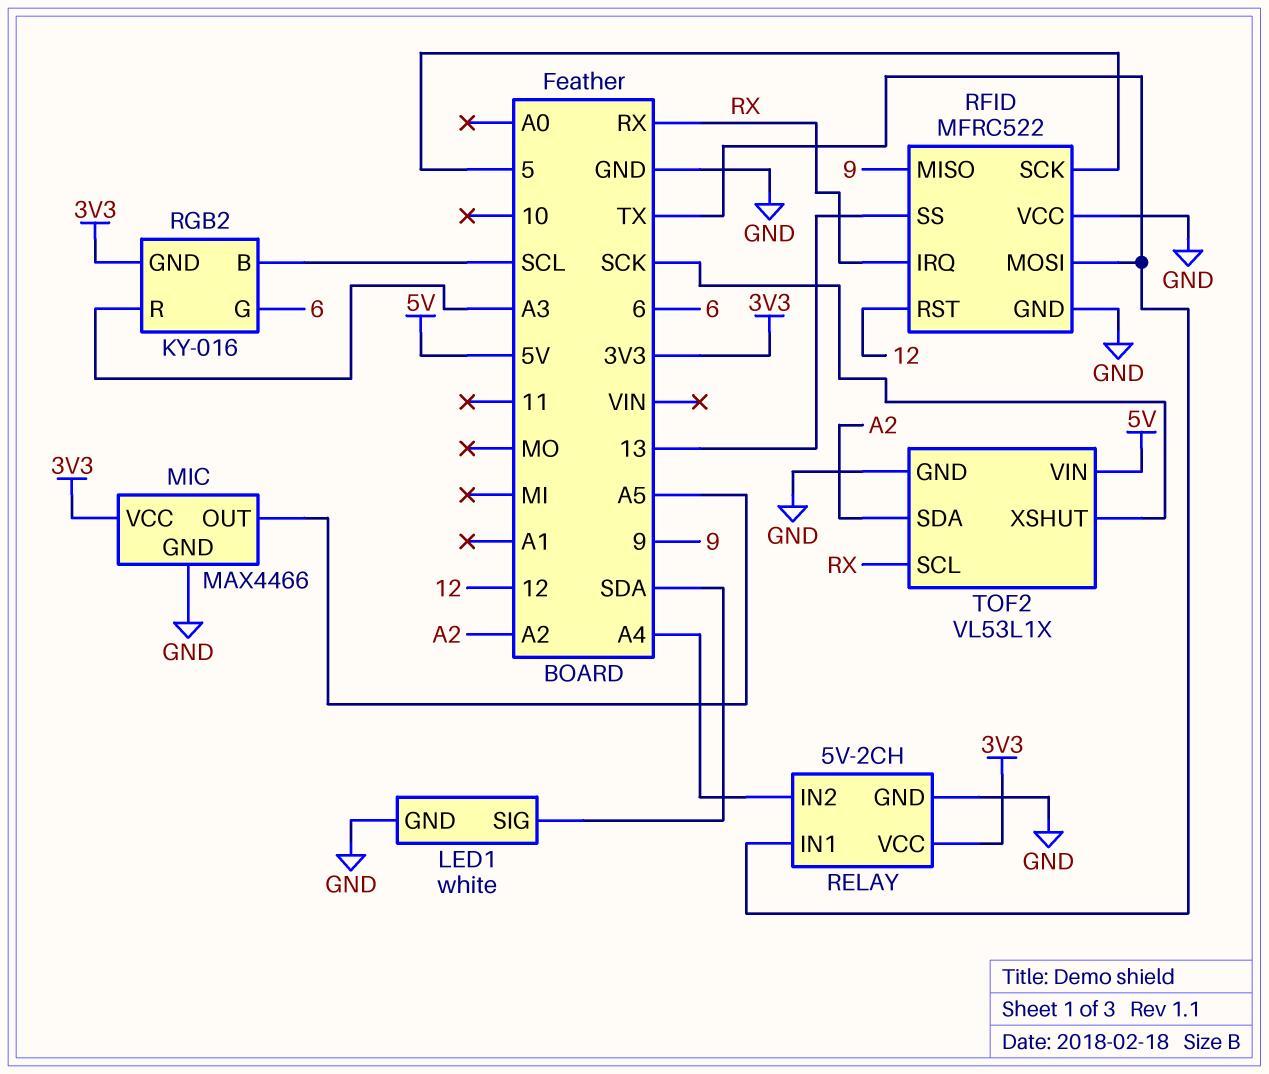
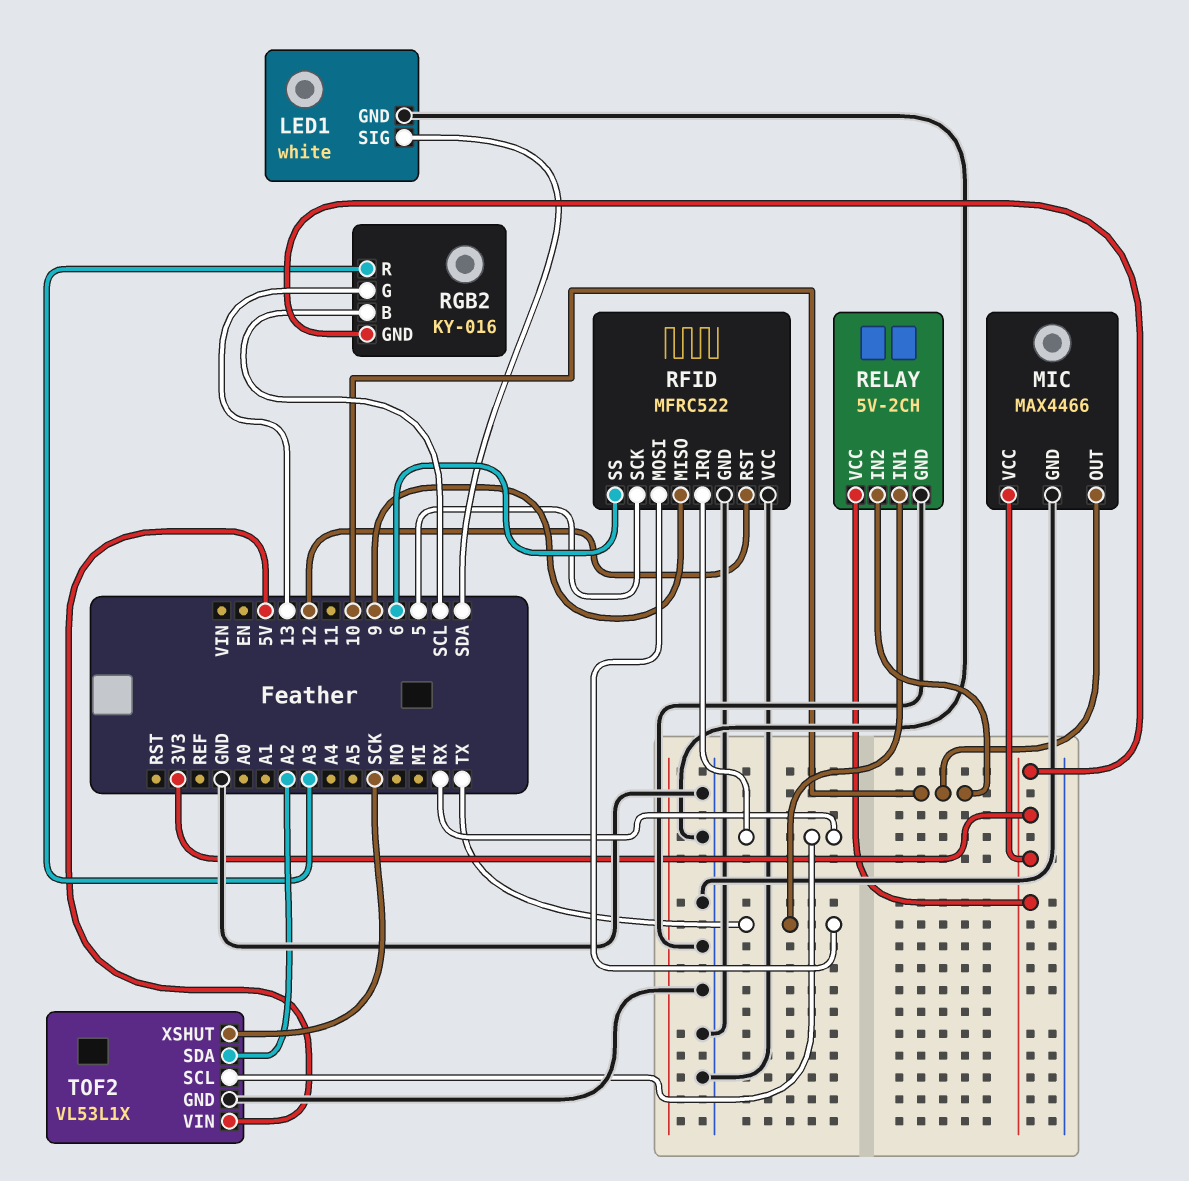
MIC pin OUT: A5 -> 10
RELAY pin IN2: A4 -> 10
RFID pin SS: 13 -> 6
RGB2 pin G: 6 -> 13

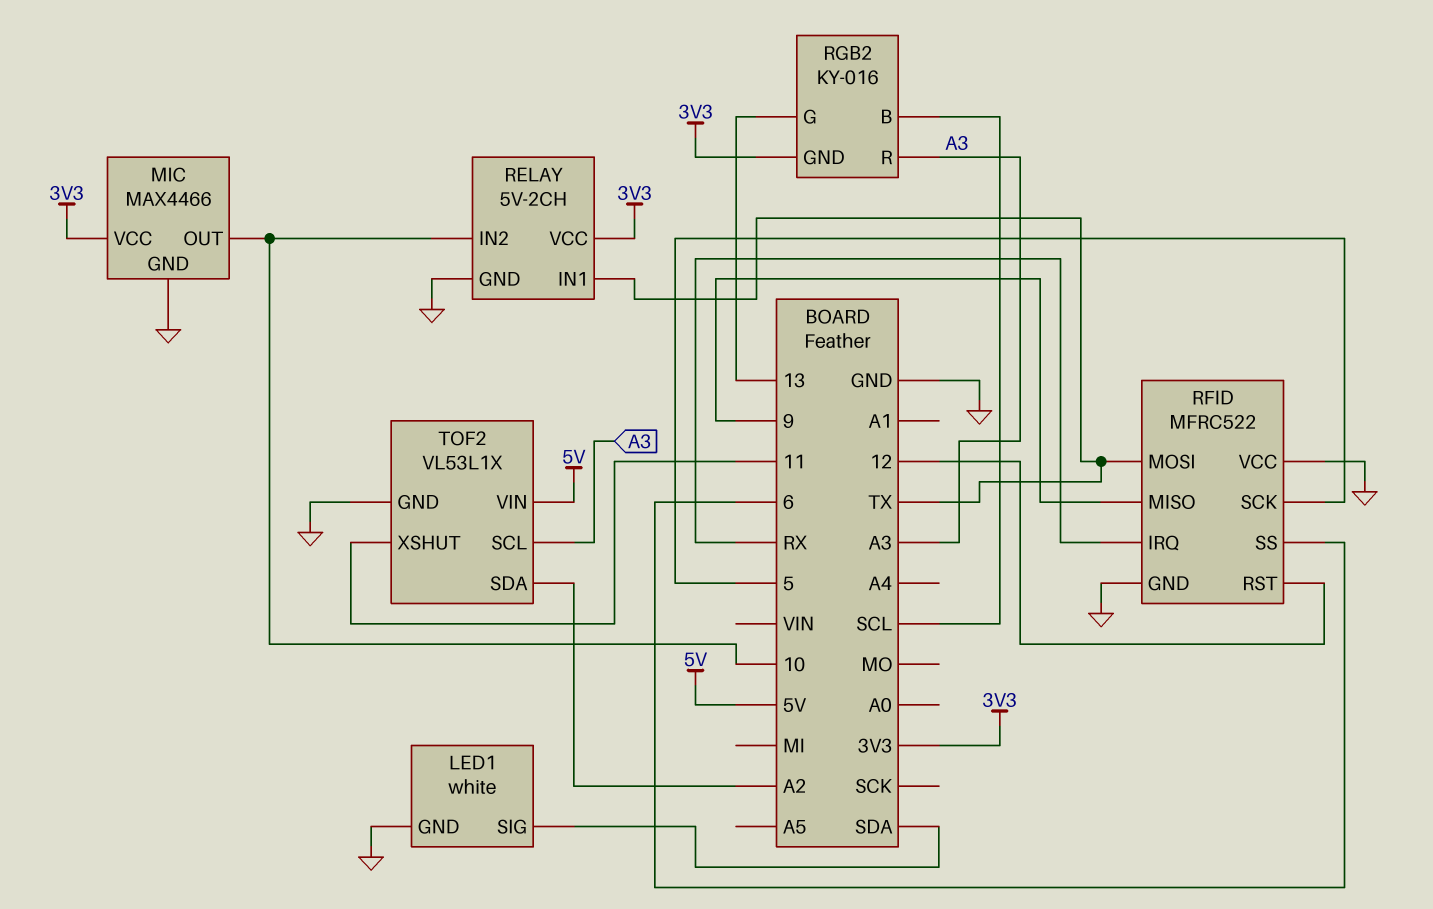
TOF2 pin SCL: RX -> A3
TOF2 pin XSHUT: SCK -> 11

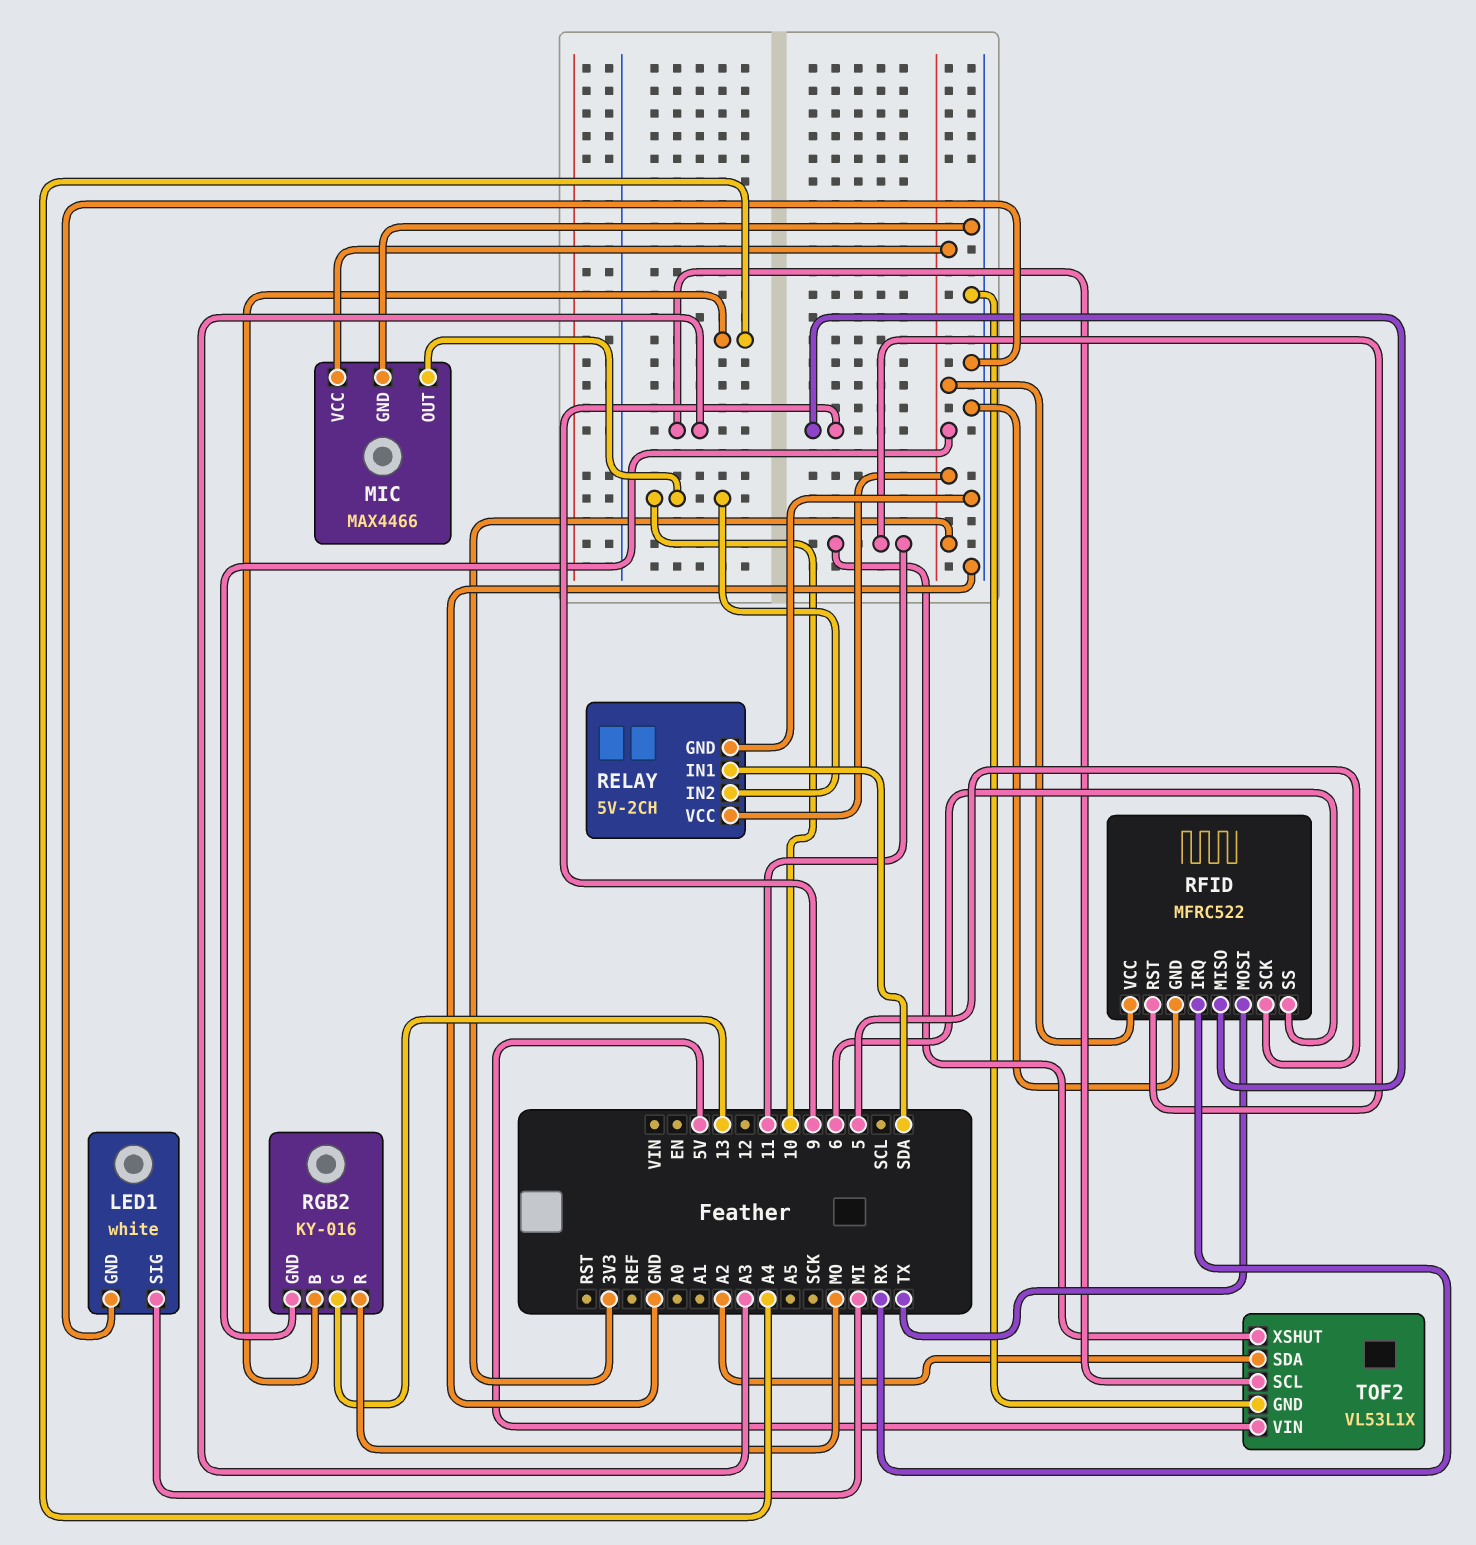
LED1 pin SIG: SDA -> MI
RELAY pin IN1: TX -> SDA
RFID pin RST: 12 -> 11
RFID pin VCC: GND -> 3V3
RGB2 pin B: SCL -> A4
RGB2 pin R: A3 -> MO

